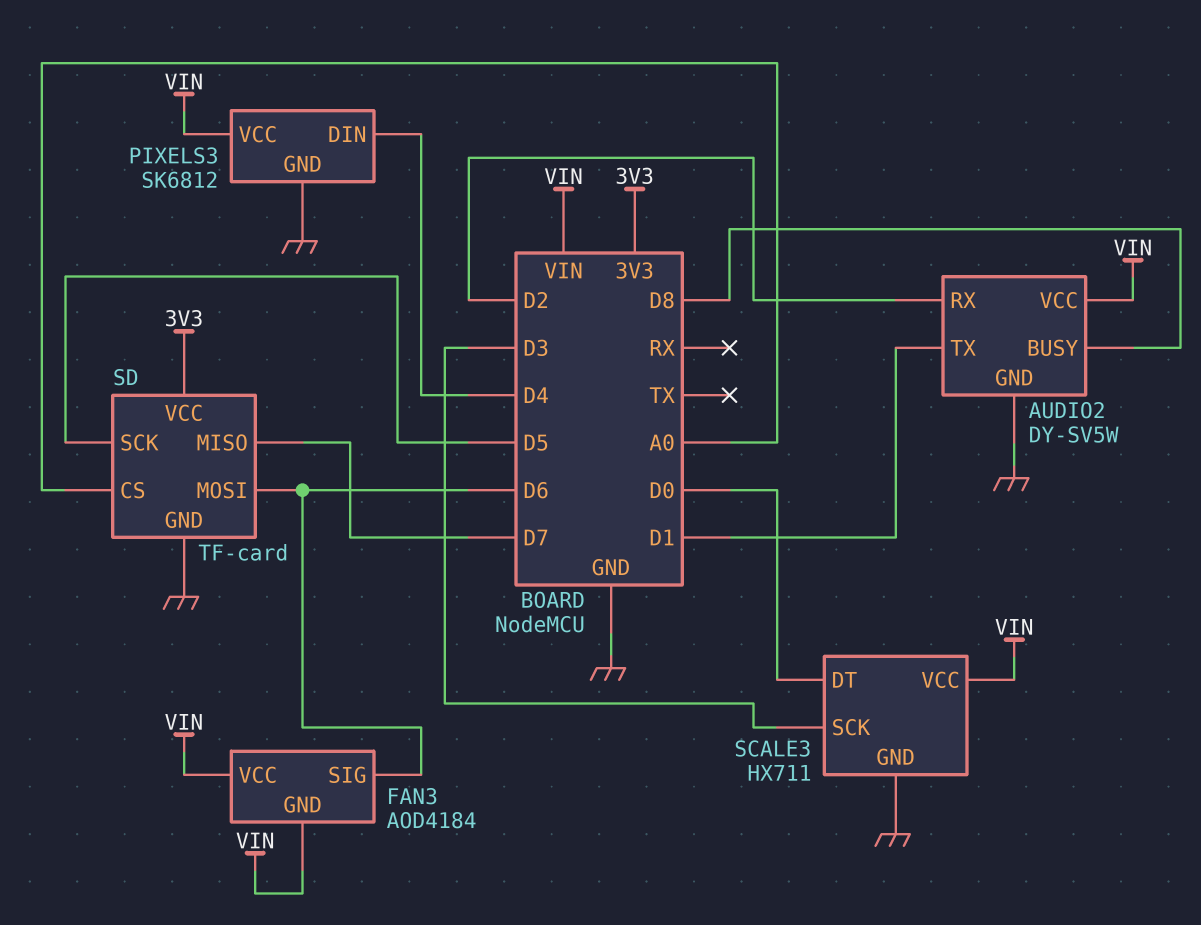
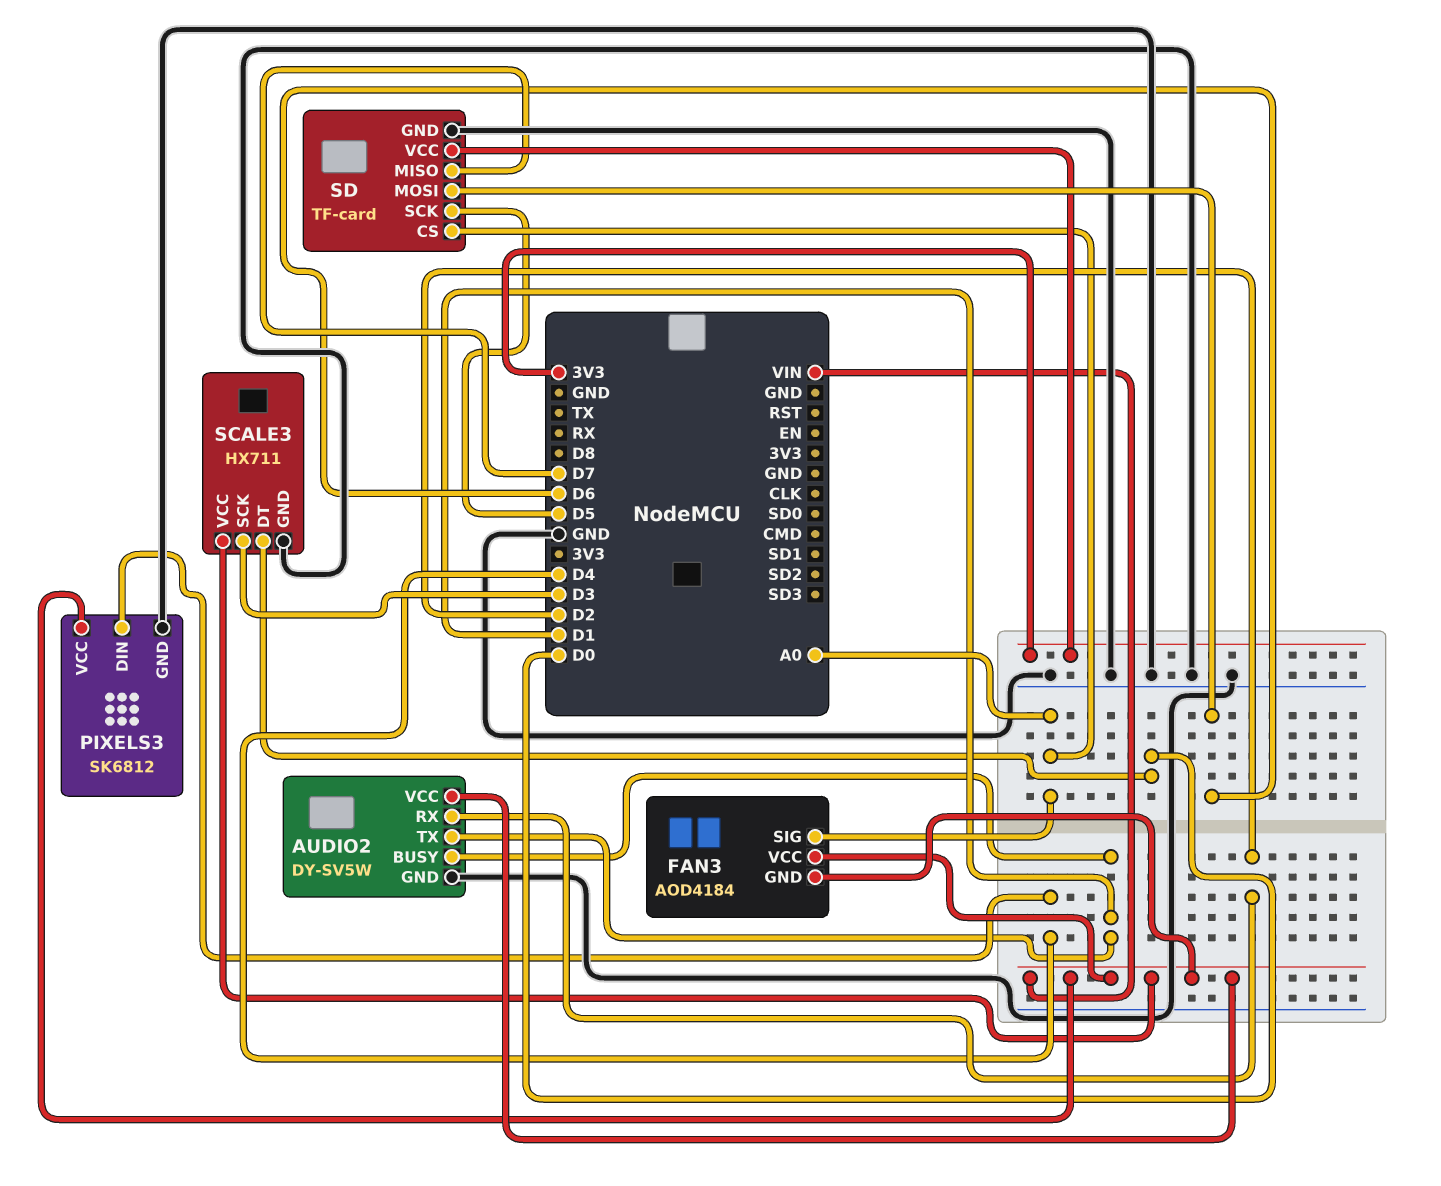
AUDIO2 pin BUSY: D8 -> D1
FAN3 pin SIG: D6 -> A0

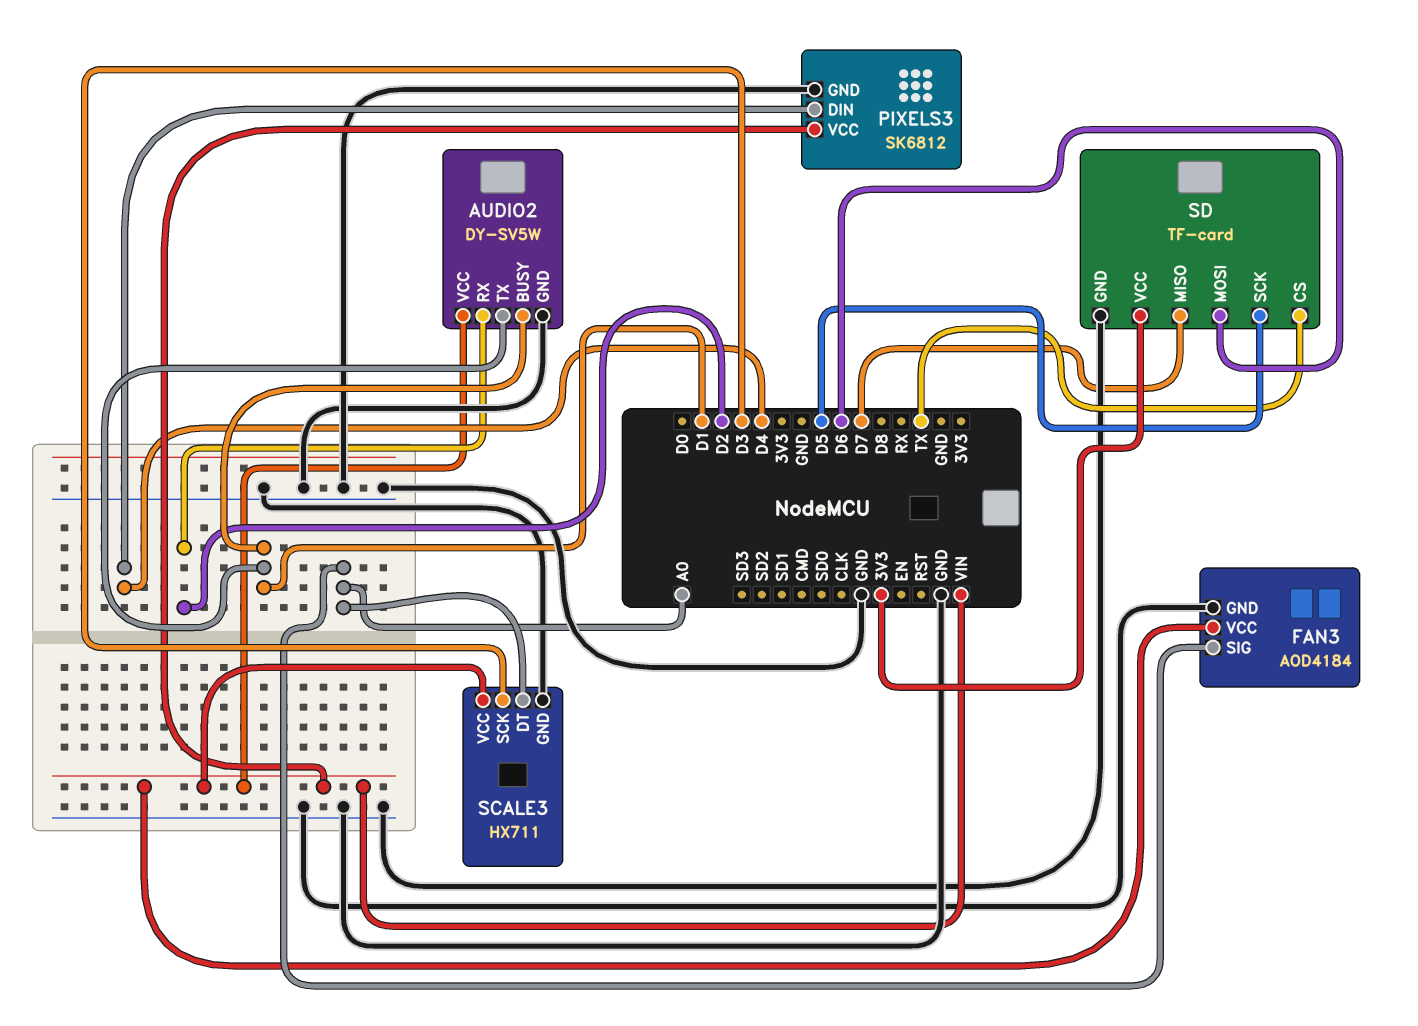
FAN3 pin GND: VIN -> GND
SCALE3 pin DT: D0 -> A0
SD pin CS: A0 -> TX

